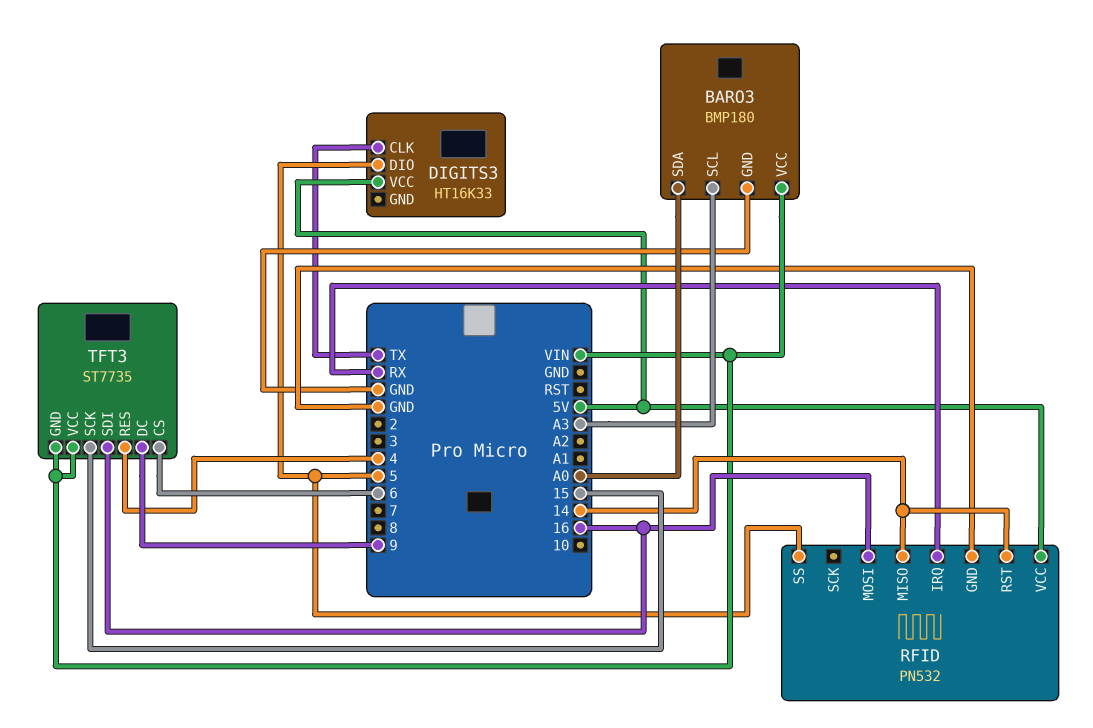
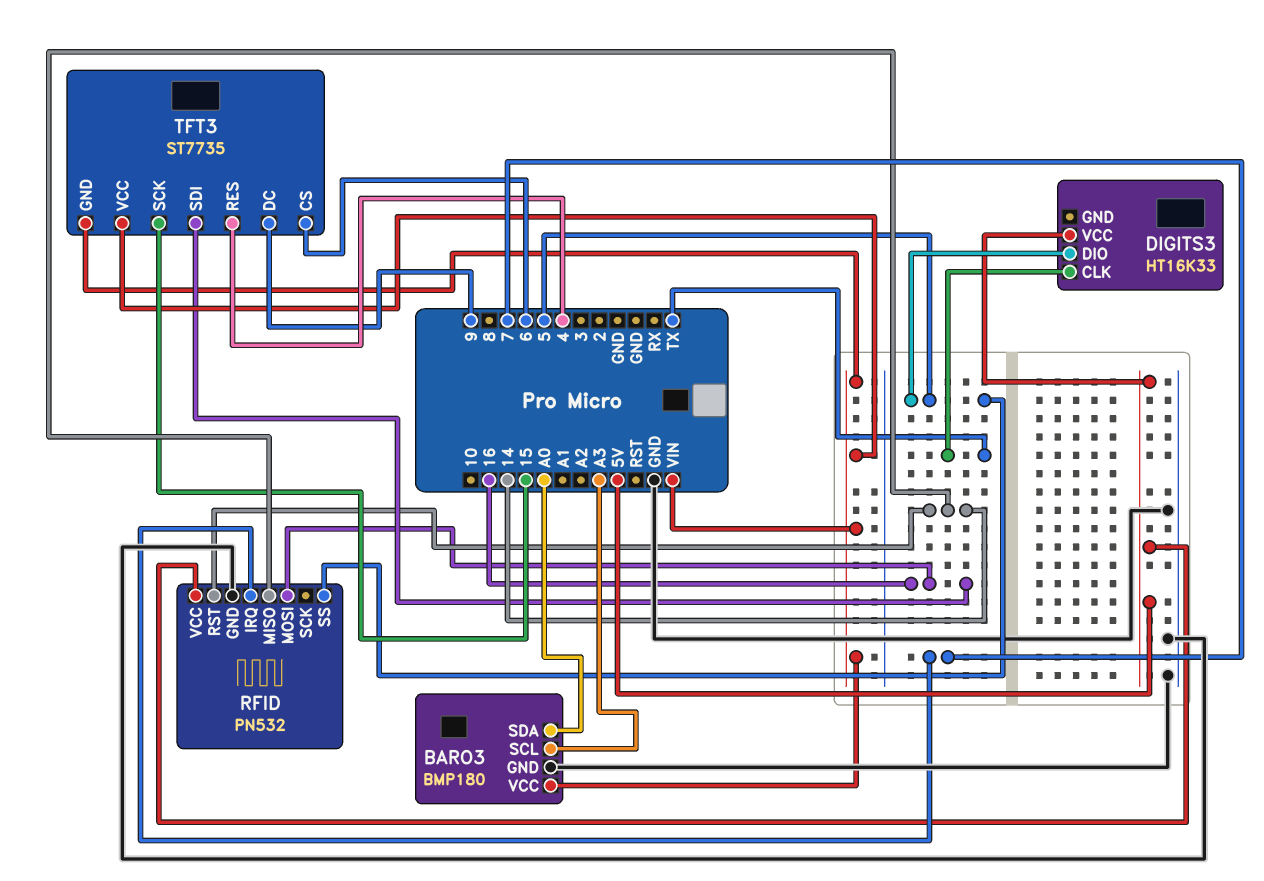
RFID pin IRQ: RX -> 7

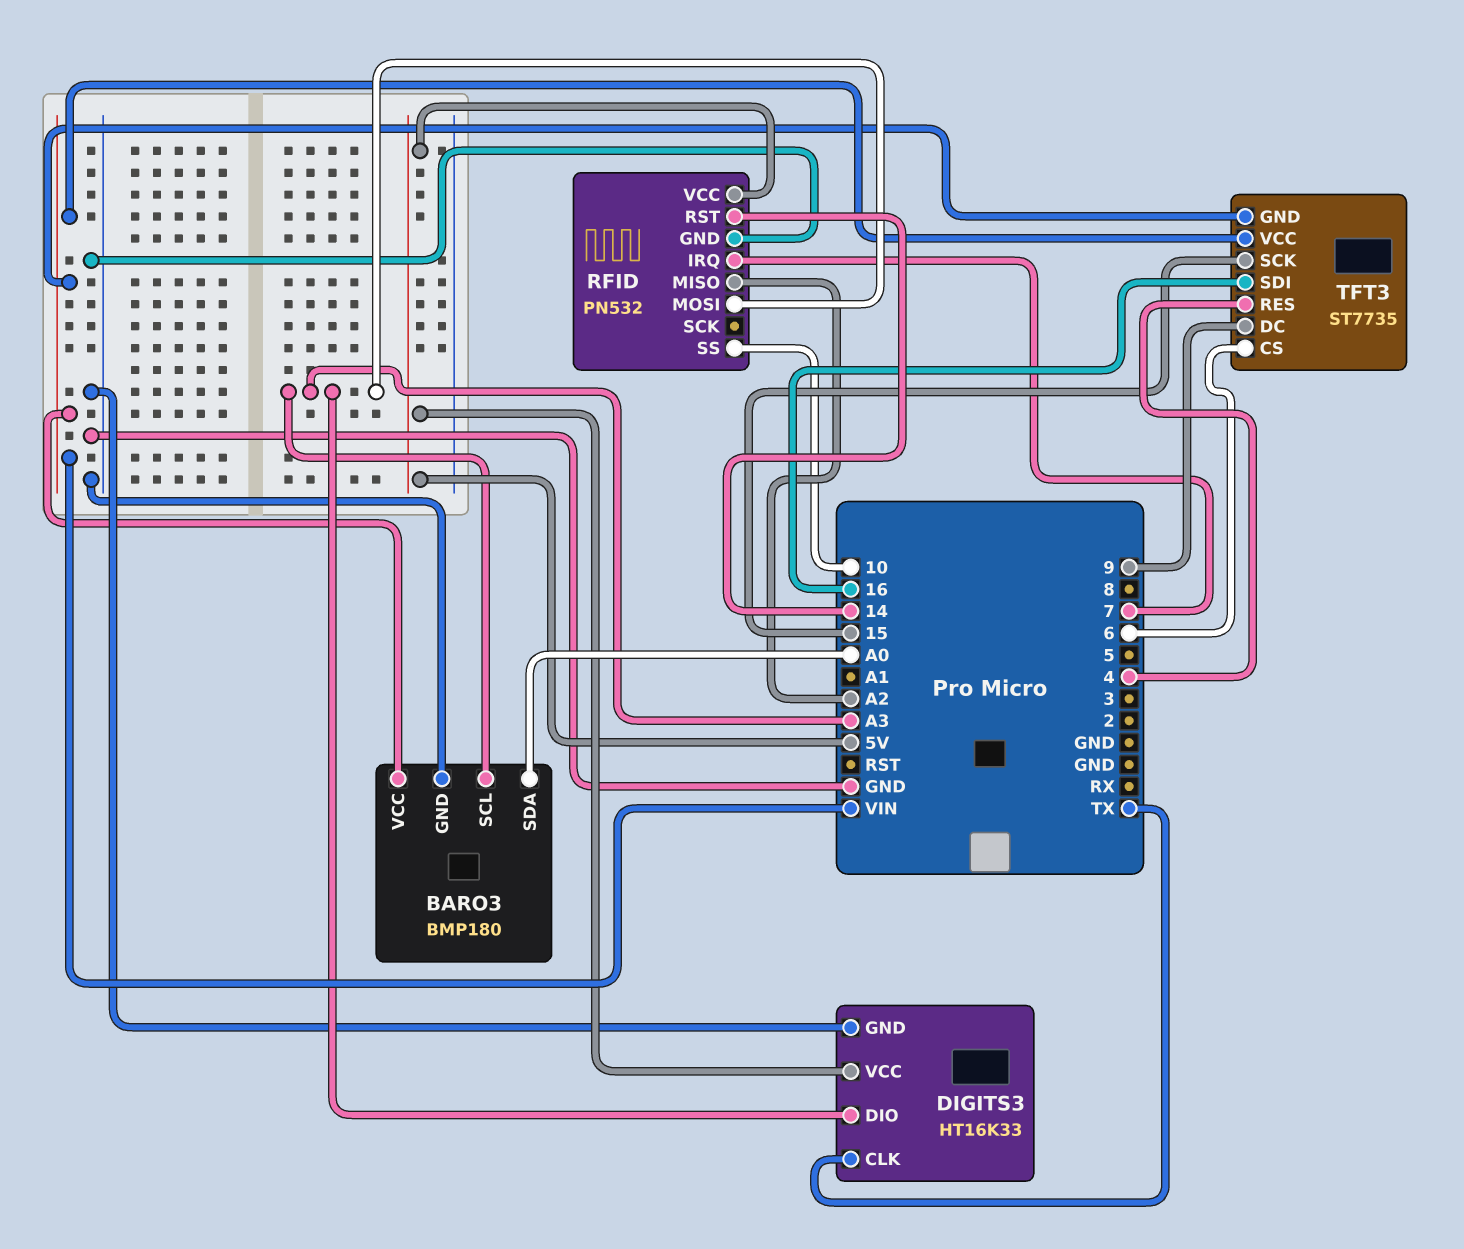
DIGITS3 pin DIO: 5 -> A3
DIGITS3 pin GND: none -> GND
RFID pin MISO: 14 -> A2
RFID pin MOSI: 16 -> A3
RFID pin SS: 5 -> 10

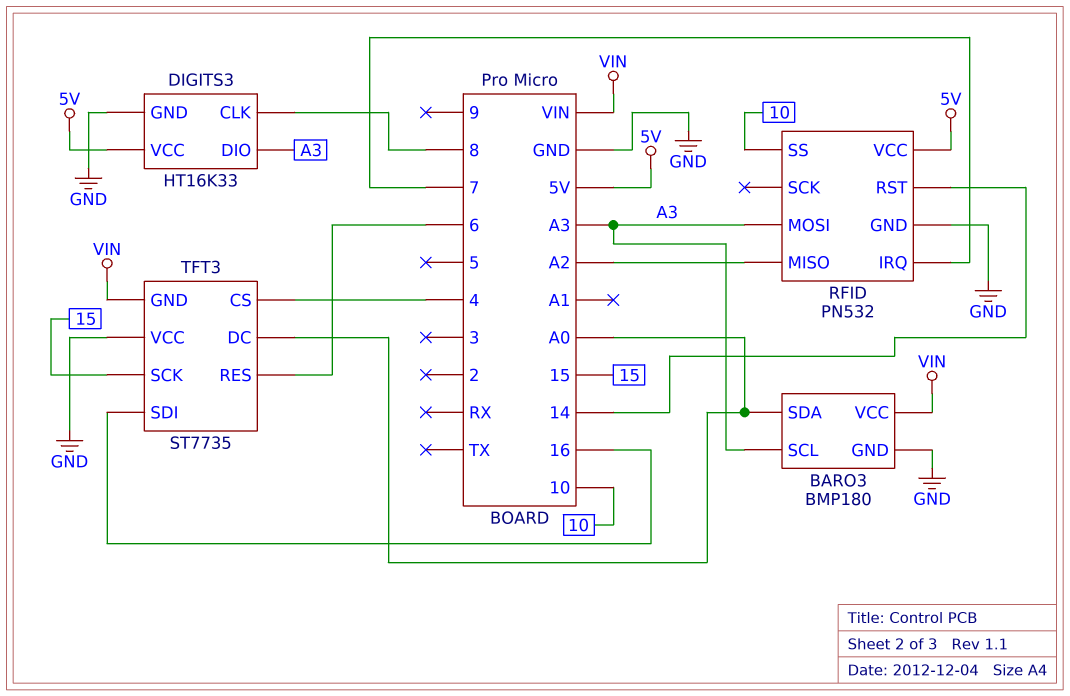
DIGITS3 pin CLK: TX -> 8
TFT3 pin CS: 6 -> 4
TFT3 pin DC: 9 -> A0
TFT3 pin RES: 4 -> 6
TFT3 pin VCC: VIN -> GND

